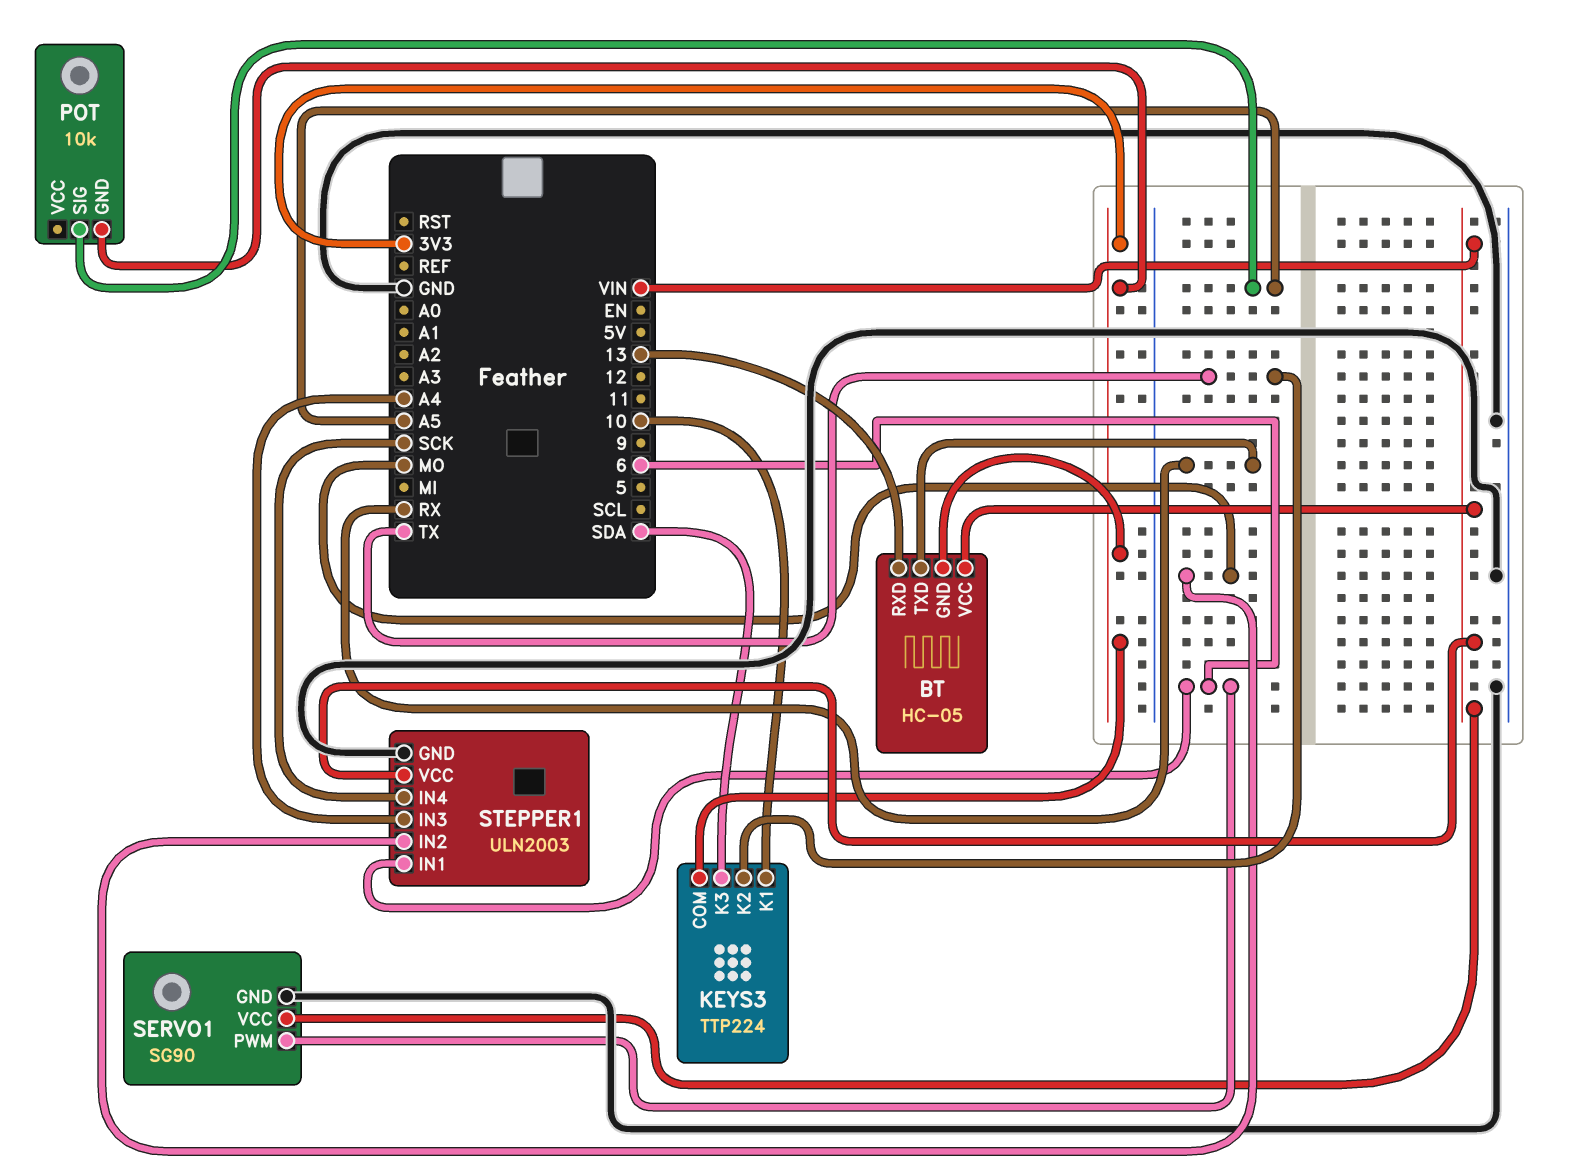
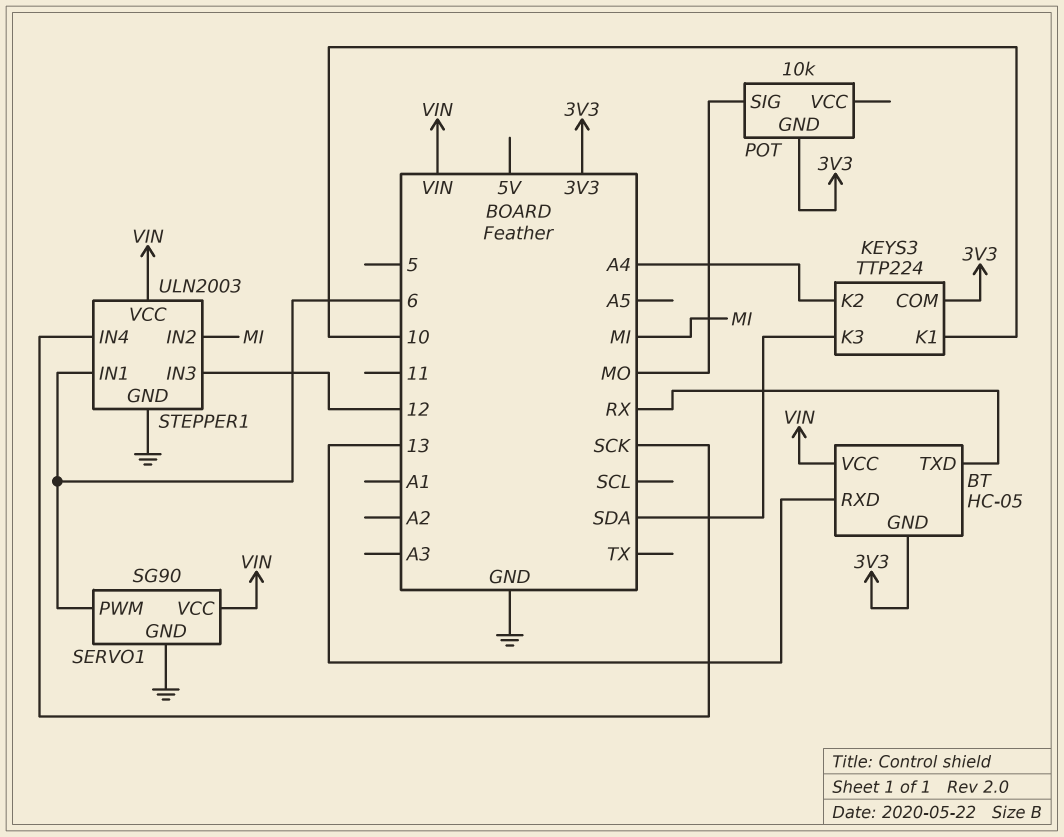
KEYS3 pin K2: TX -> A4
POT pin SIG: A5 -> MO
STEPPER1 pin IN2: MO -> MI
STEPPER1 pin IN3: A4 -> 12

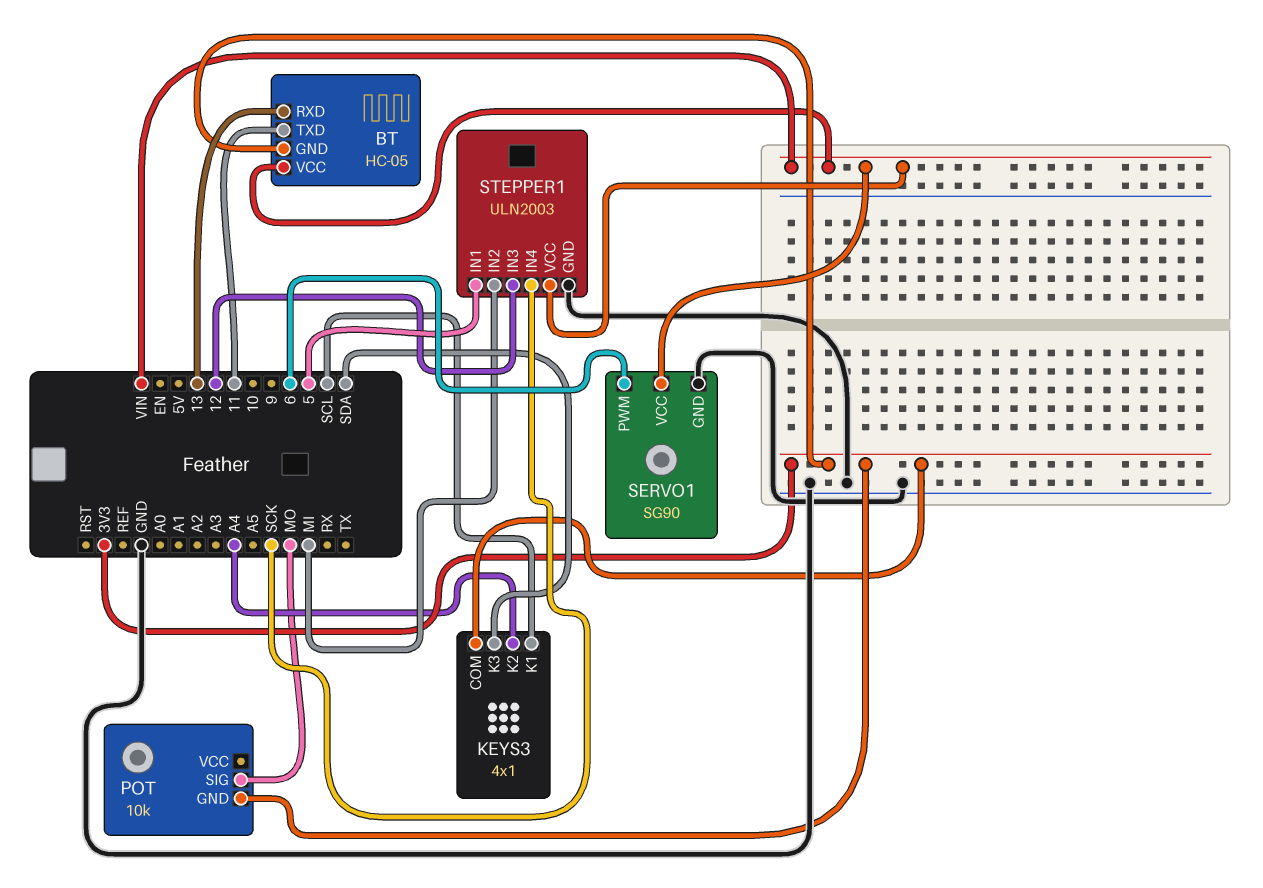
BT pin TXD: RX -> 11
KEYS3: TTP224 -> 4x1
KEYS3 pin K1: 10 -> SCL
STEPPER1 pin IN1: 6 -> 5

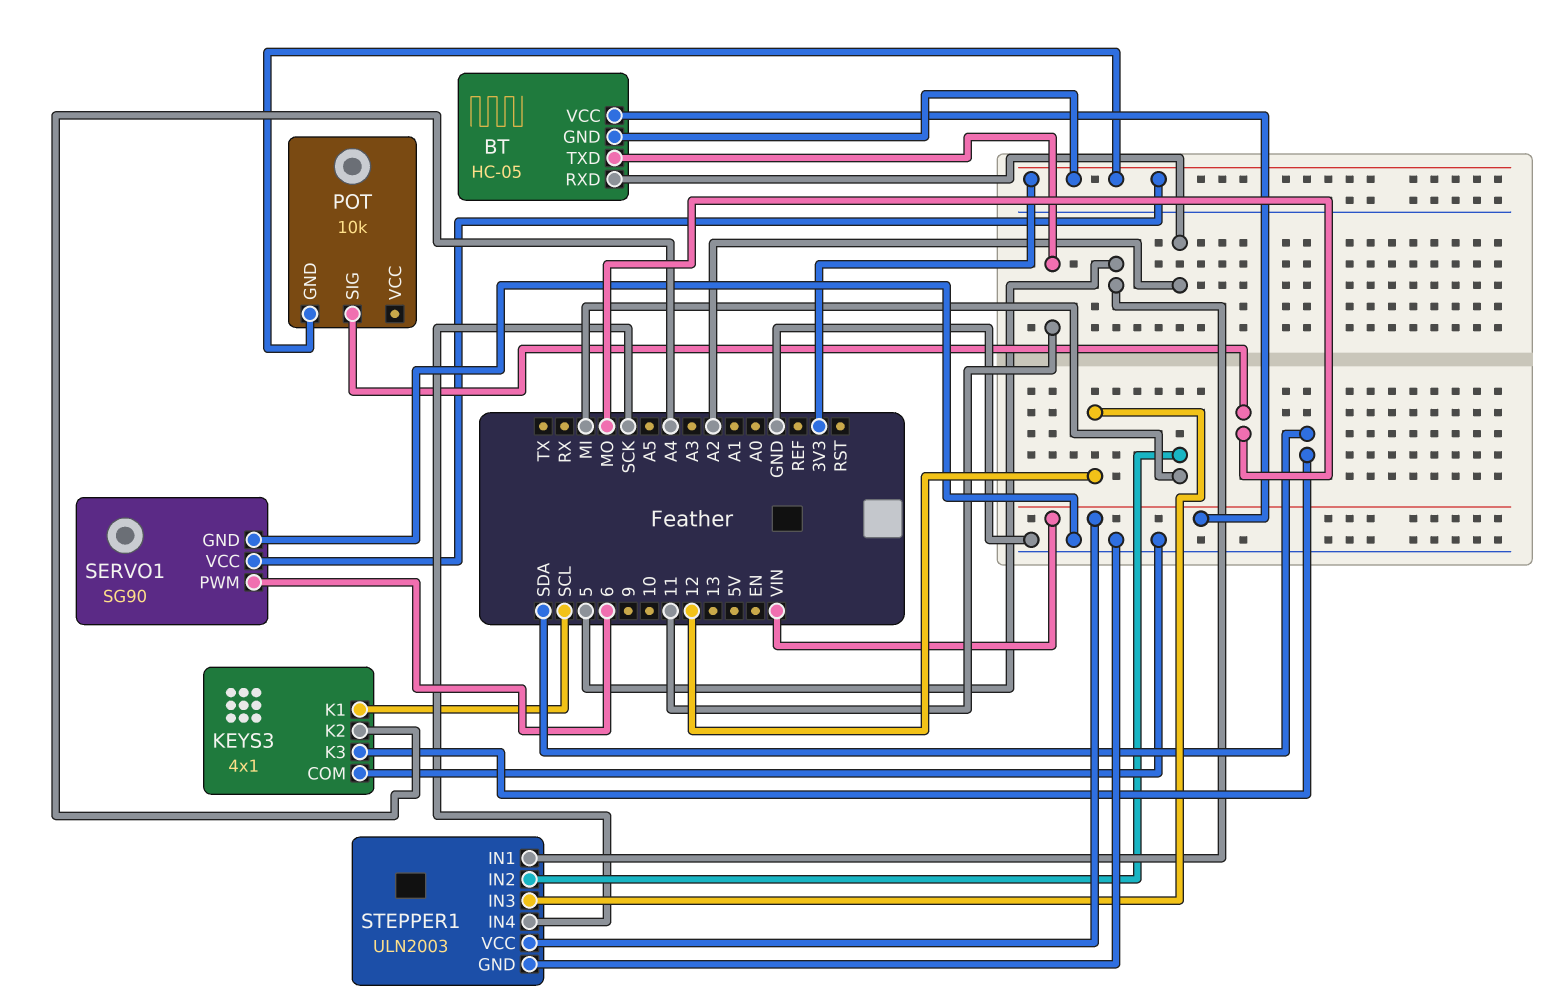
BT pin RXD: 13 -> A2
KEYS3 pin COM: 3V3 -> GND
SERVO1 pin VCC: VIN -> 3V3

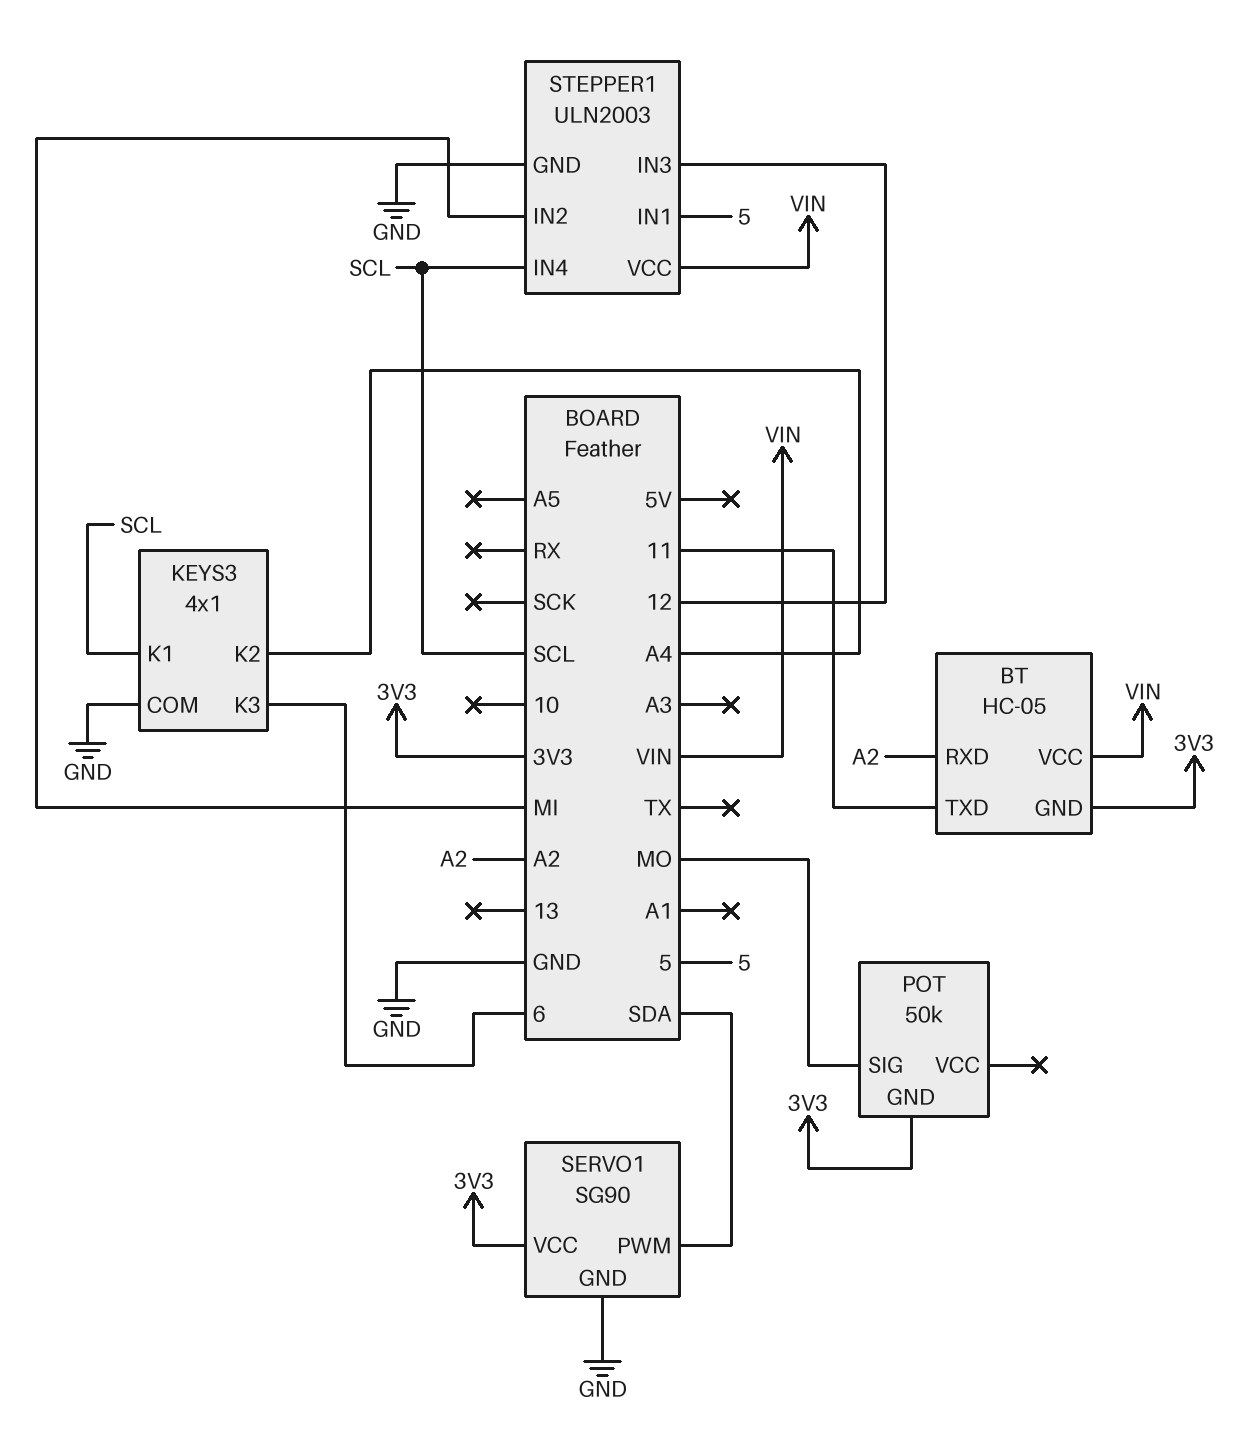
KEYS3 pin K3: SDA -> 6
POT: 10k -> 50k
SERVO1 pin PWM: 6 -> SDA
STEPPER1 pin IN4: SCK -> SCL

